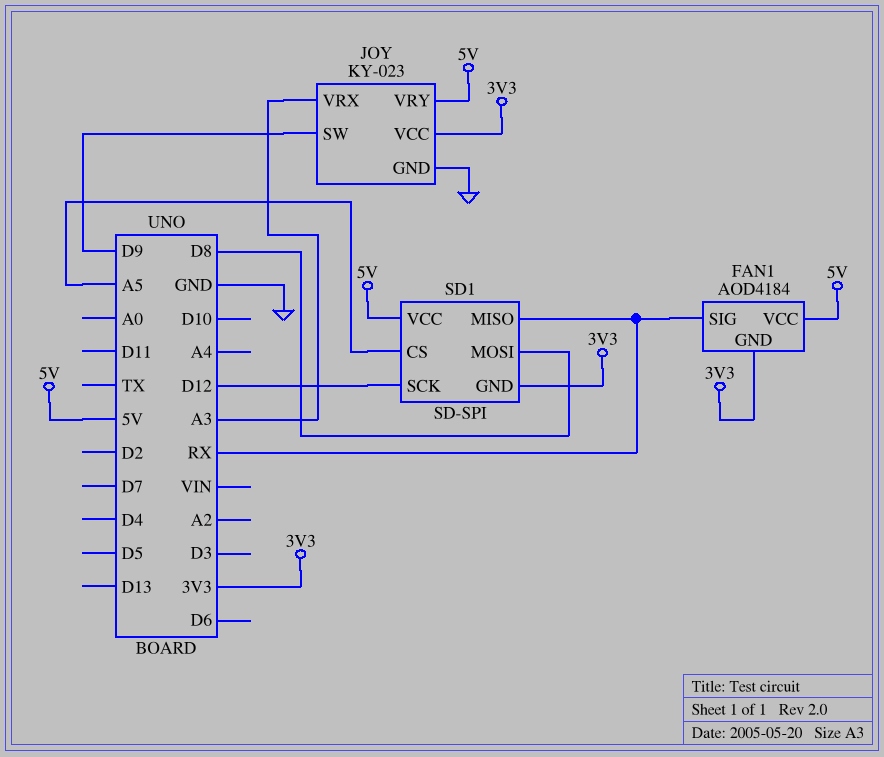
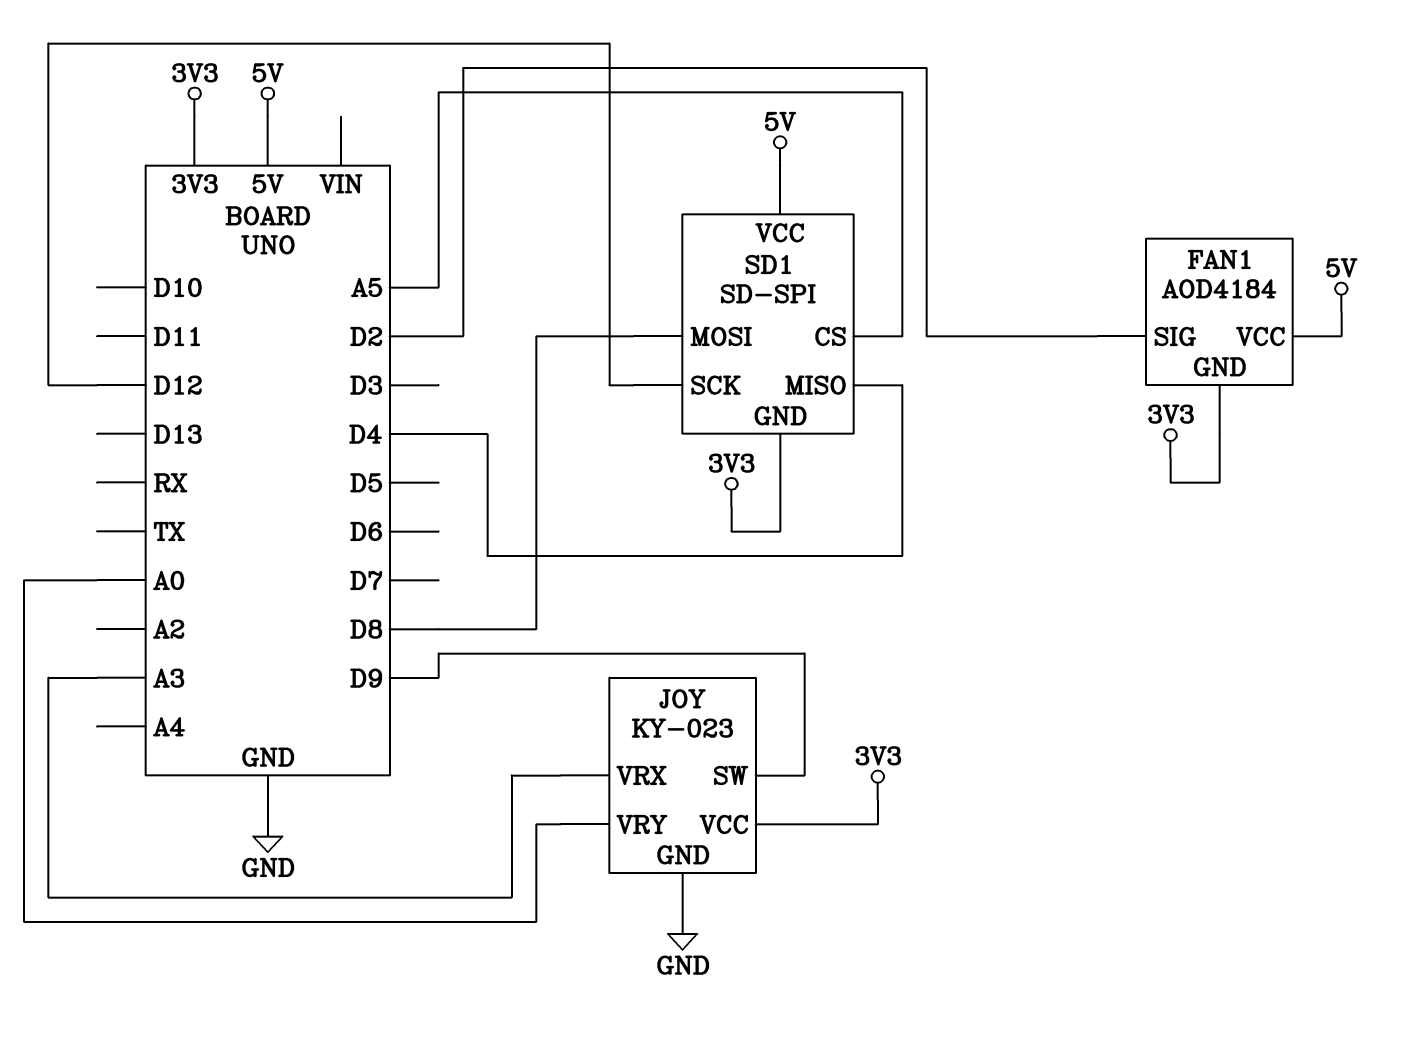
FAN1 pin SIG: RX -> D2
JOY pin VRY: 5V -> A0
SD1 pin MISO: RX -> D4

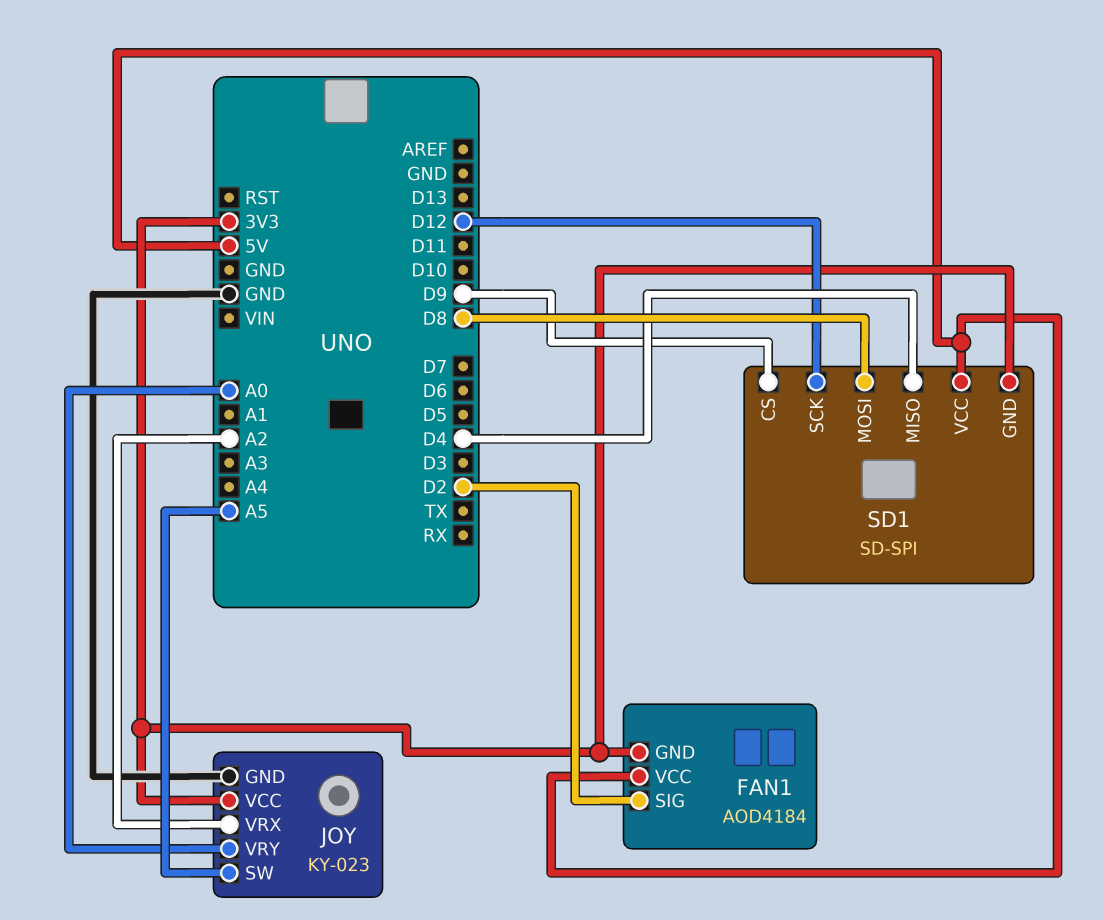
JOY pin SW: D9 -> A5
JOY pin VRX: A3 -> A2
SD1 pin CS: A5 -> D9

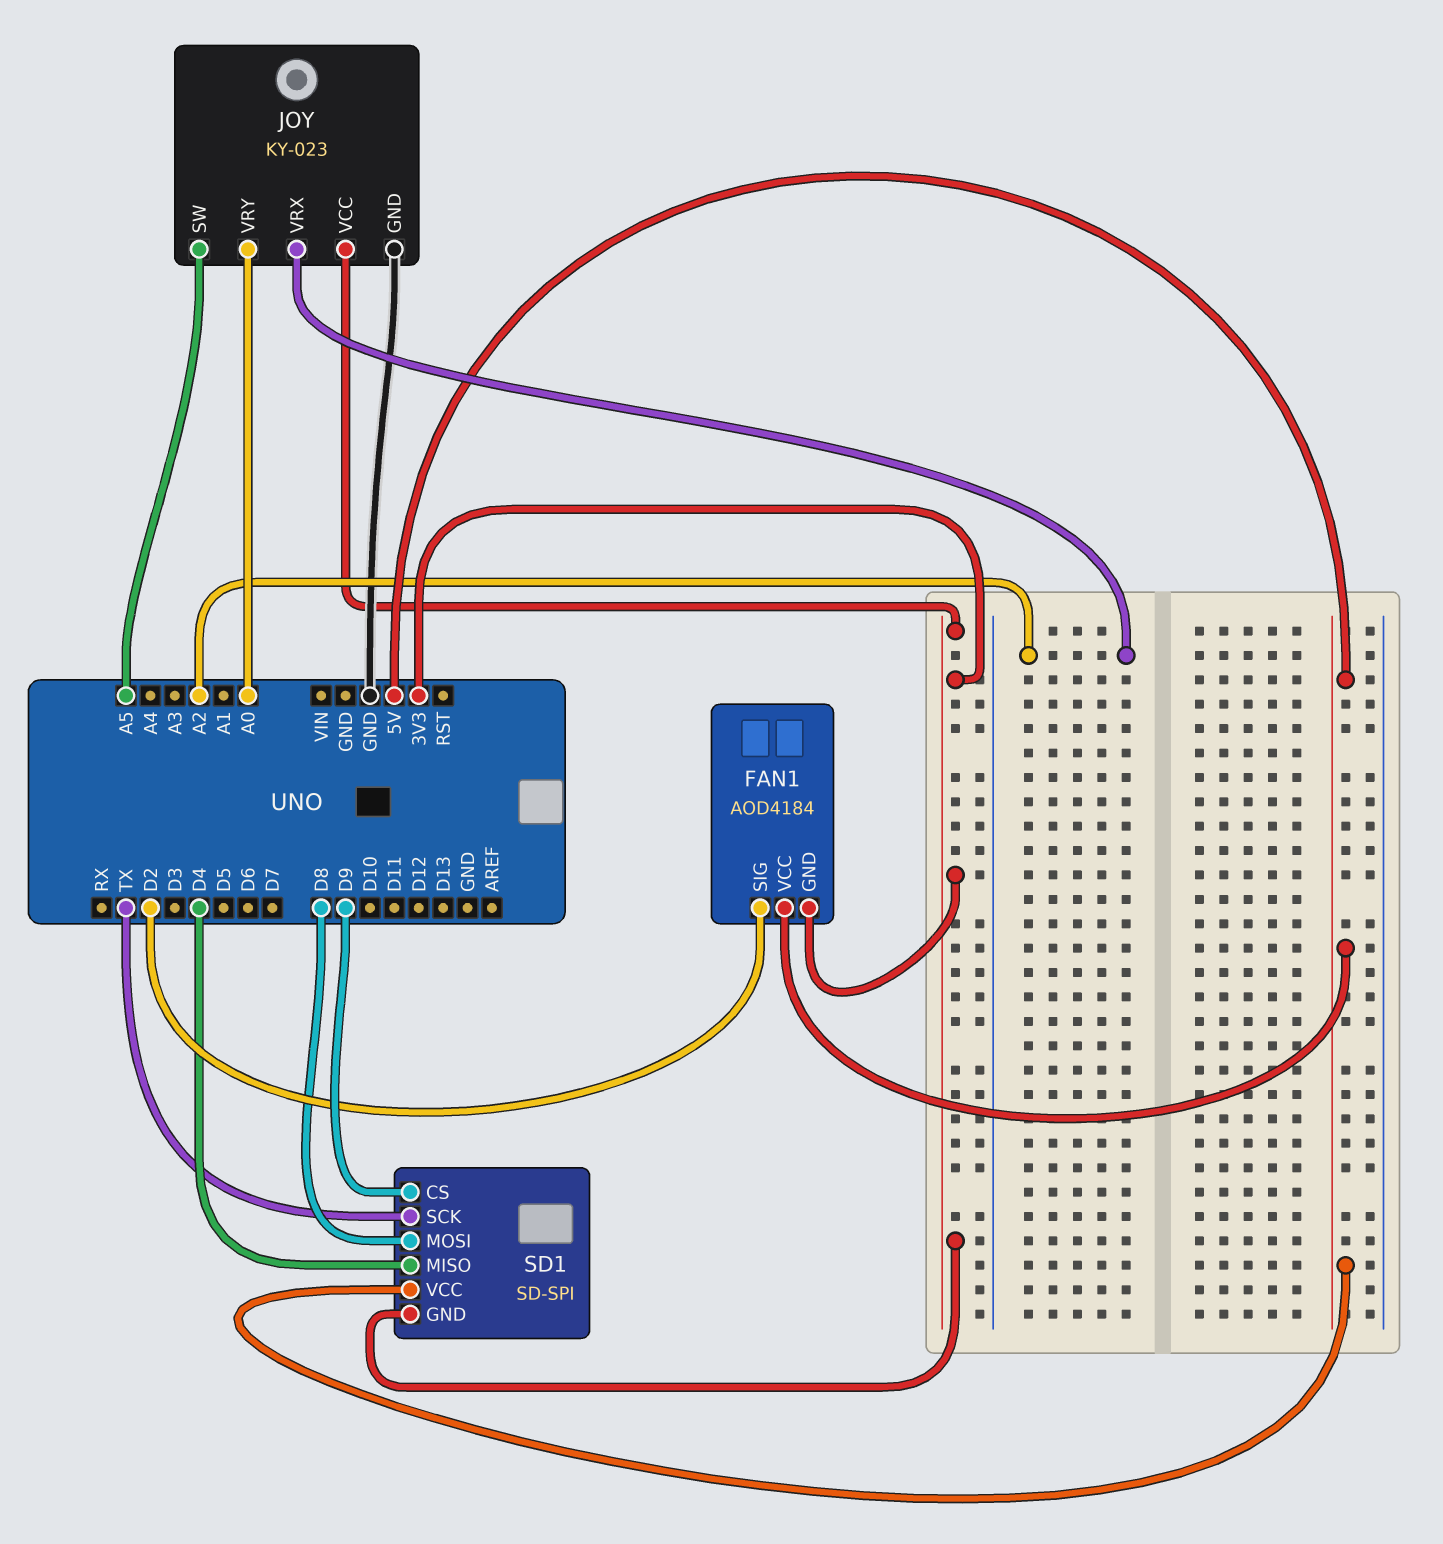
SD1 pin SCK: D12 -> TX

